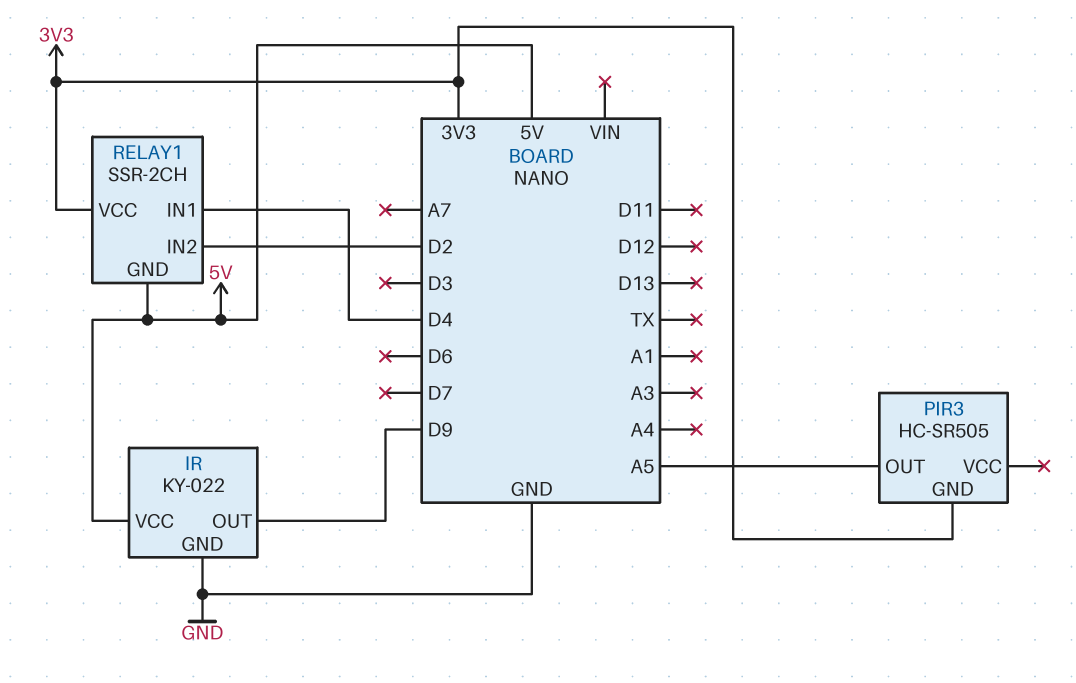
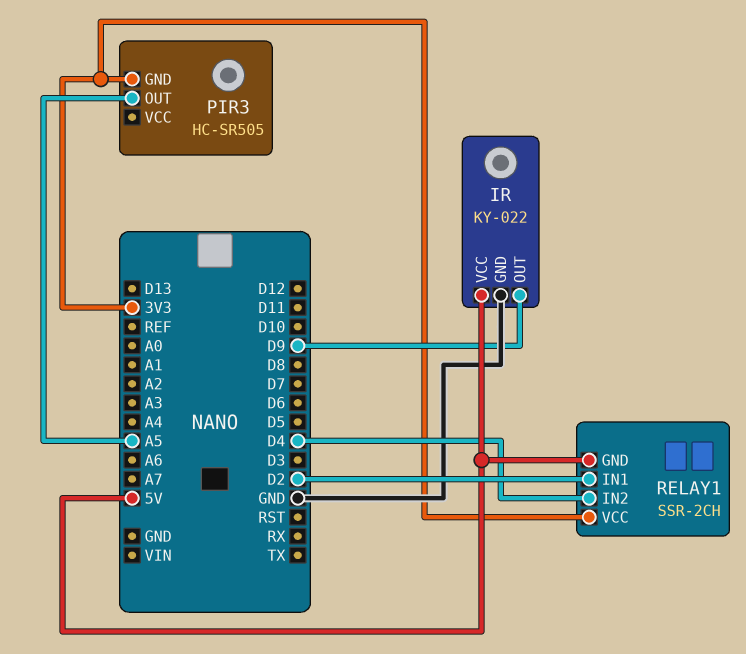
RELAY1 pin IN1: D4 -> D2
RELAY1 pin IN2: D2 -> D4

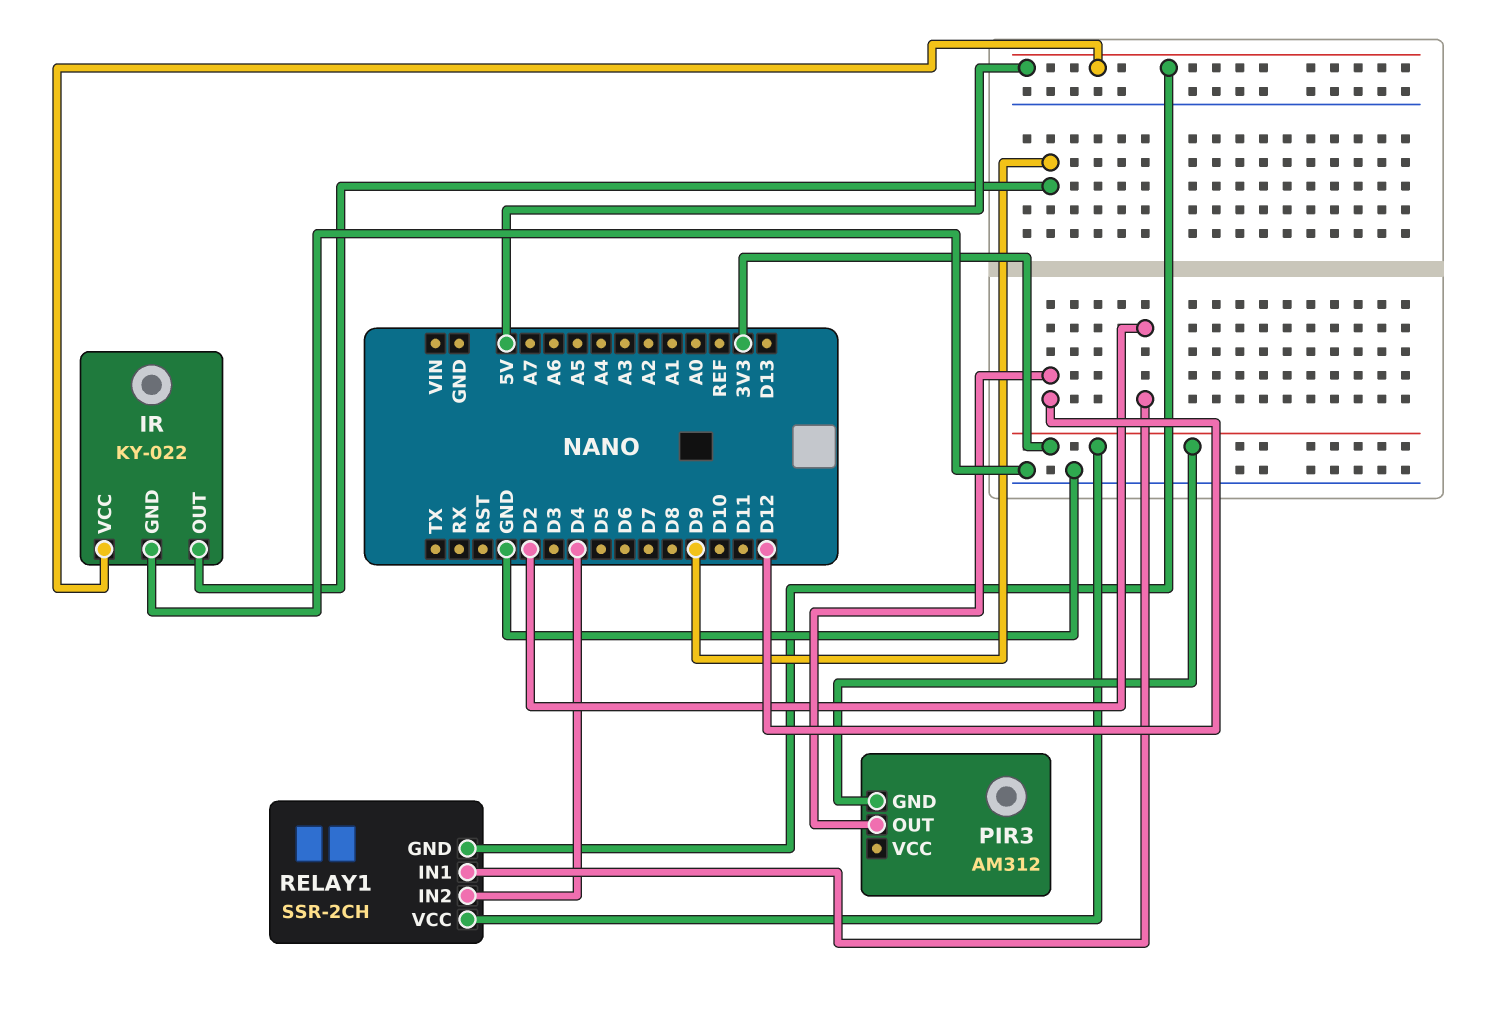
PIR3: HC-SR505 -> AM312
PIR3 pin OUT: A5 -> D12

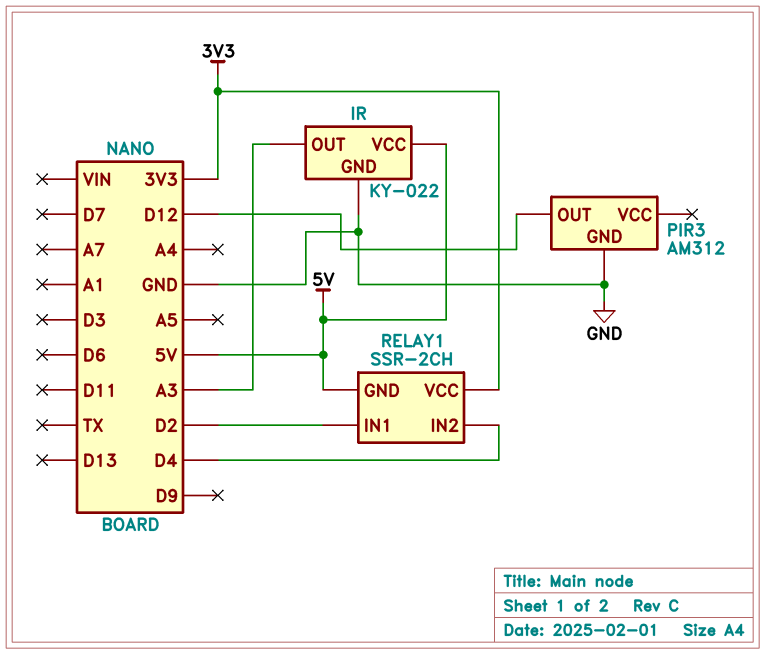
IR pin OUT: D9 -> A3
PIR3 pin GND: 3V3 -> GND

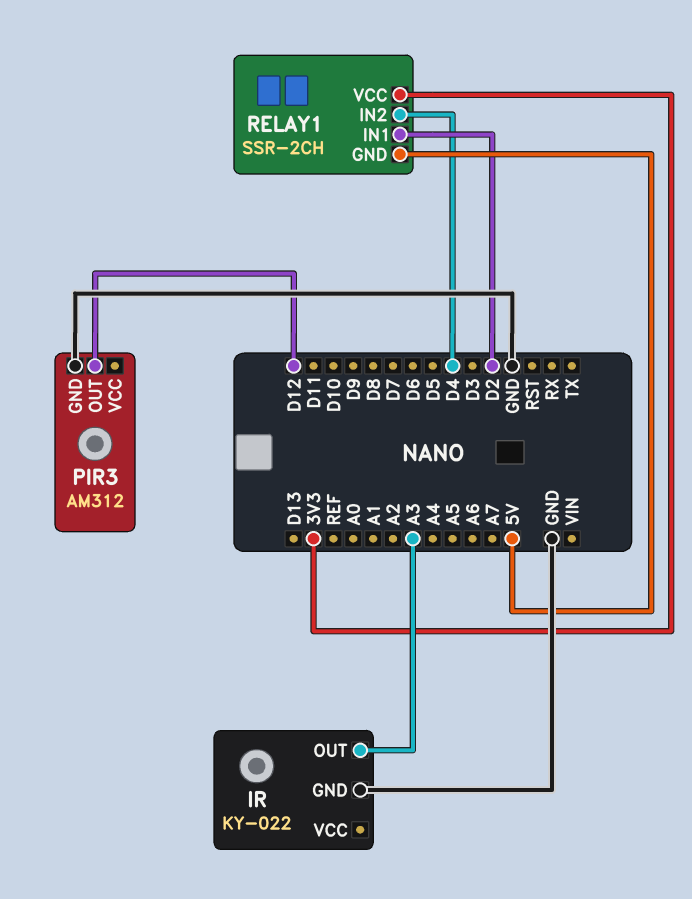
IR pin VCC: 5V -> none

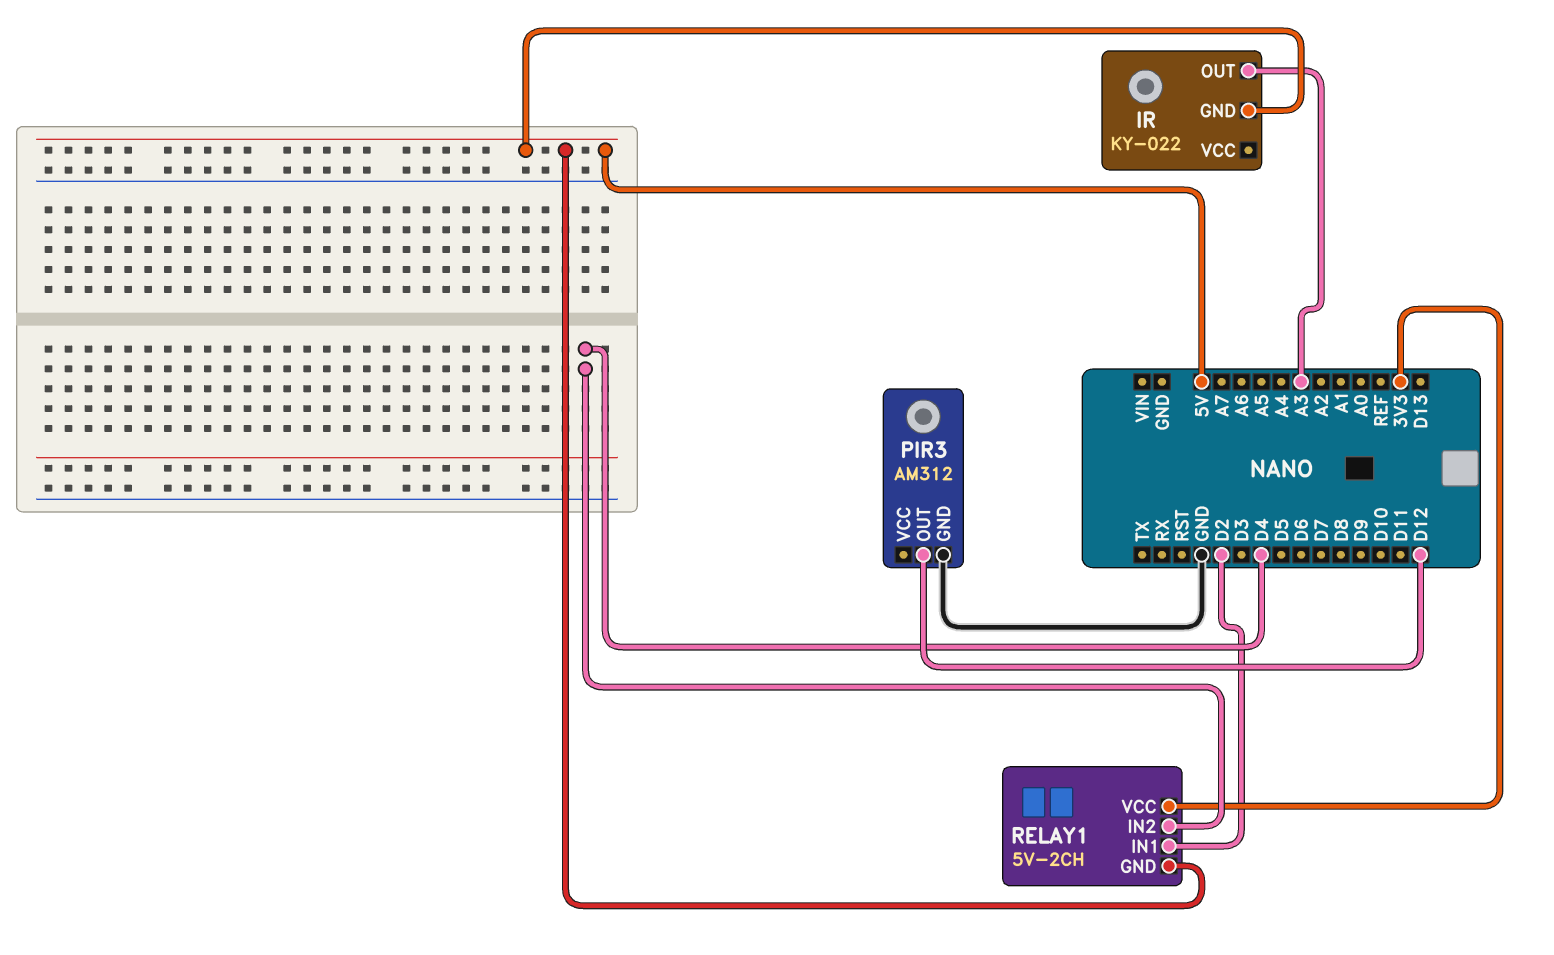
IR pin GND: GND -> 5V
RELAY1: SSR-2CH -> 5V-2CH

